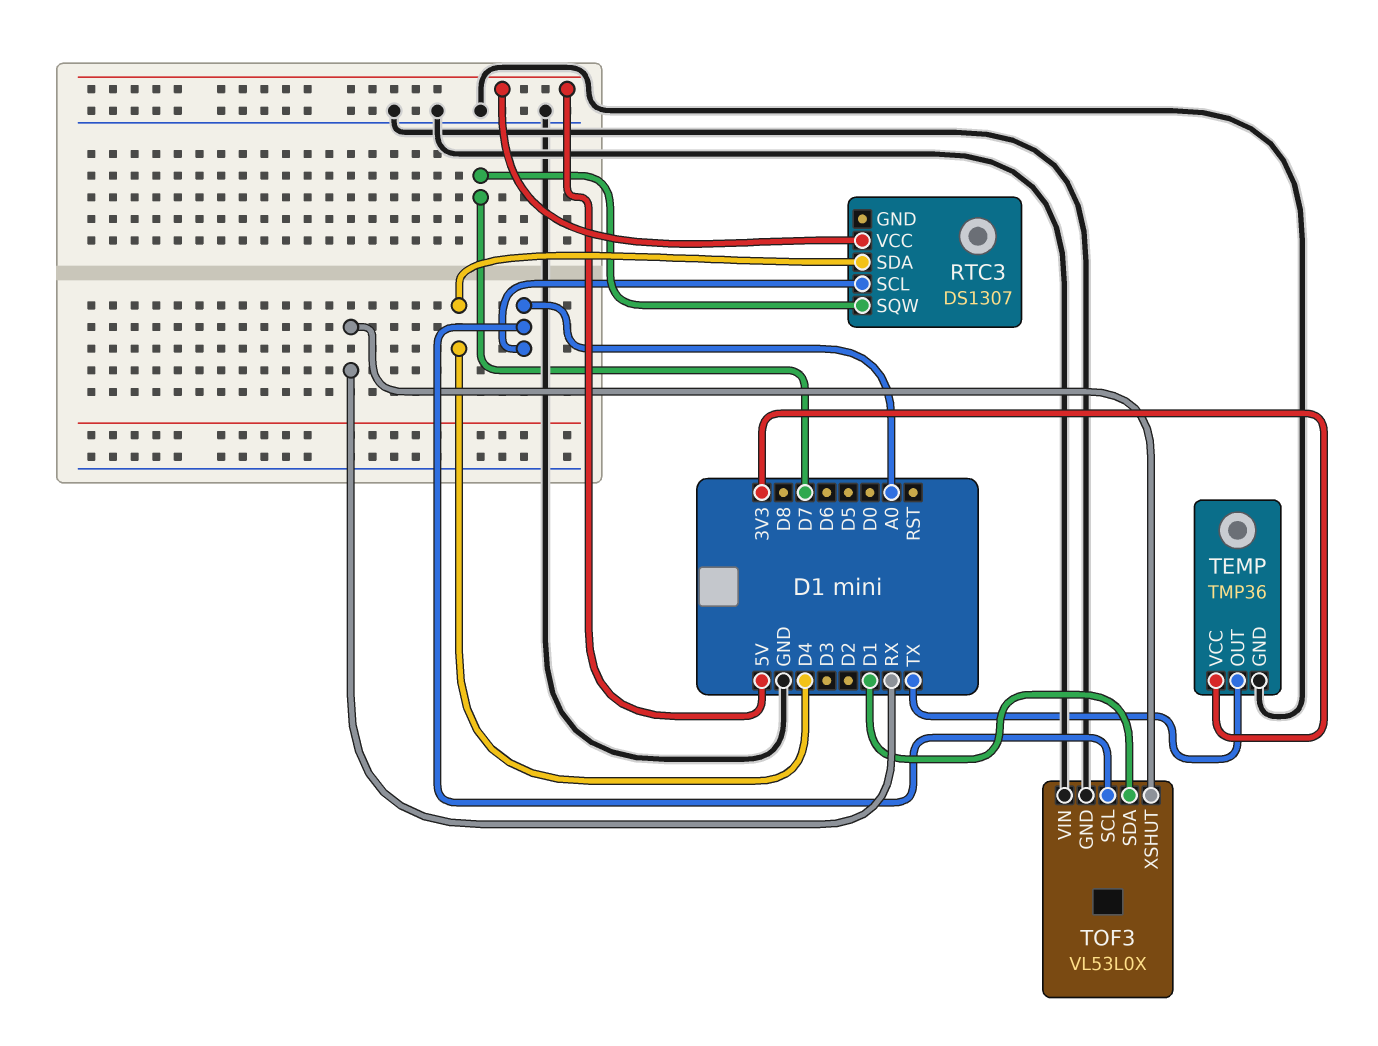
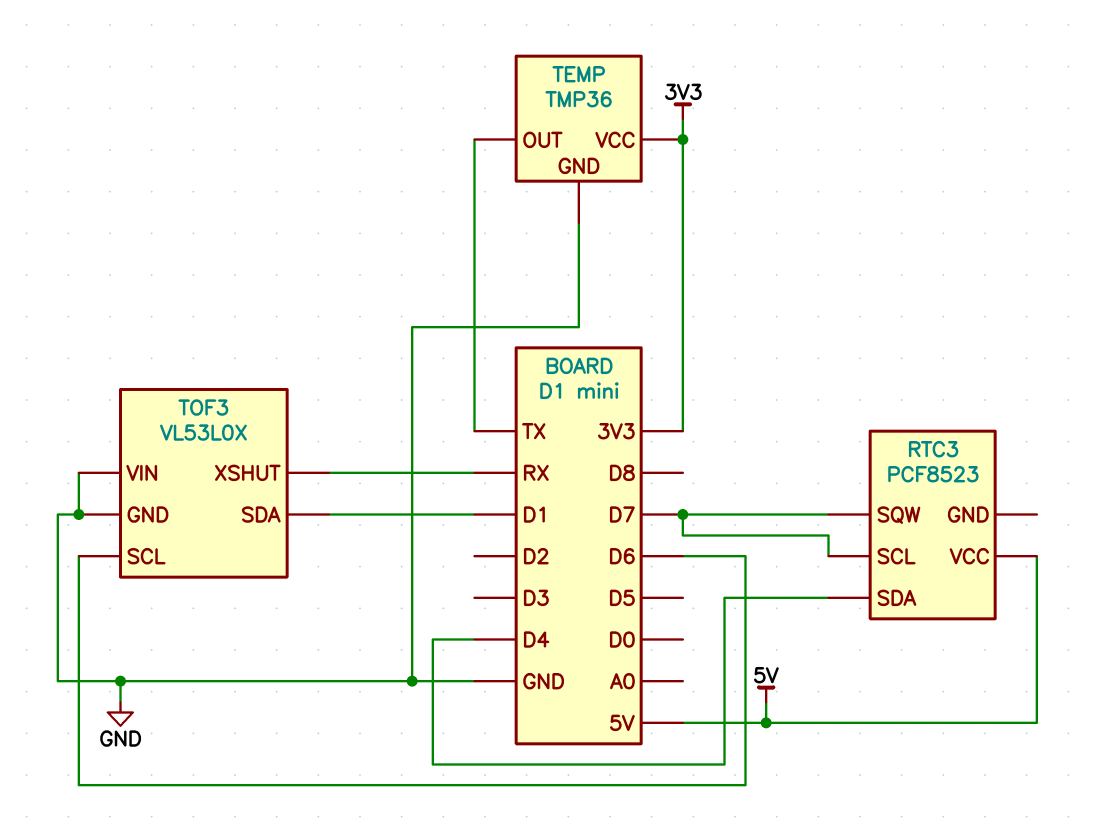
RTC3: DS1307 -> PCF8523
RTC3 pin SCL: A0 -> D7
TOF3 pin SCL: A0 -> D6

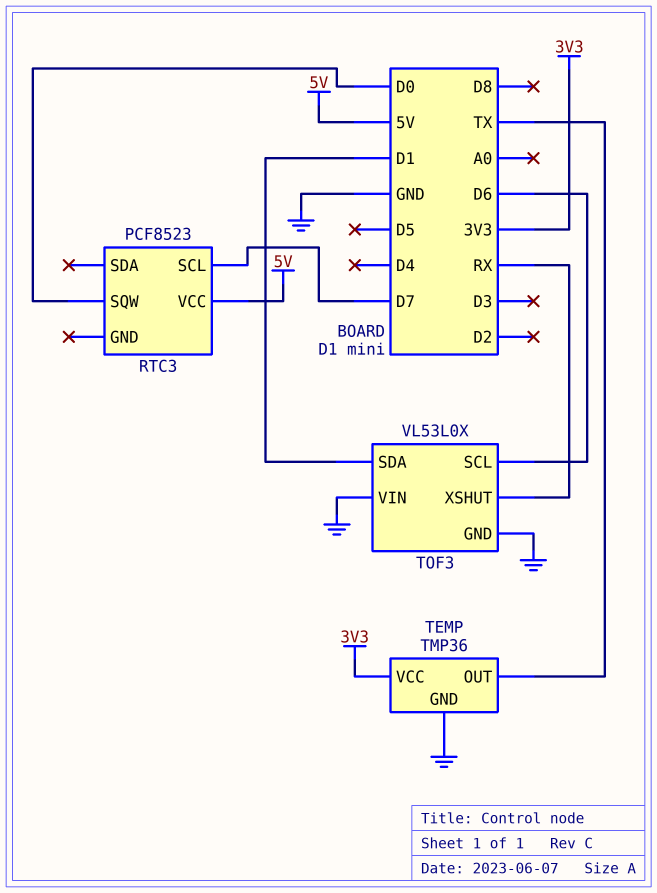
RTC3 pin SDA: D4 -> none
RTC3 pin SQW: D7 -> D0

